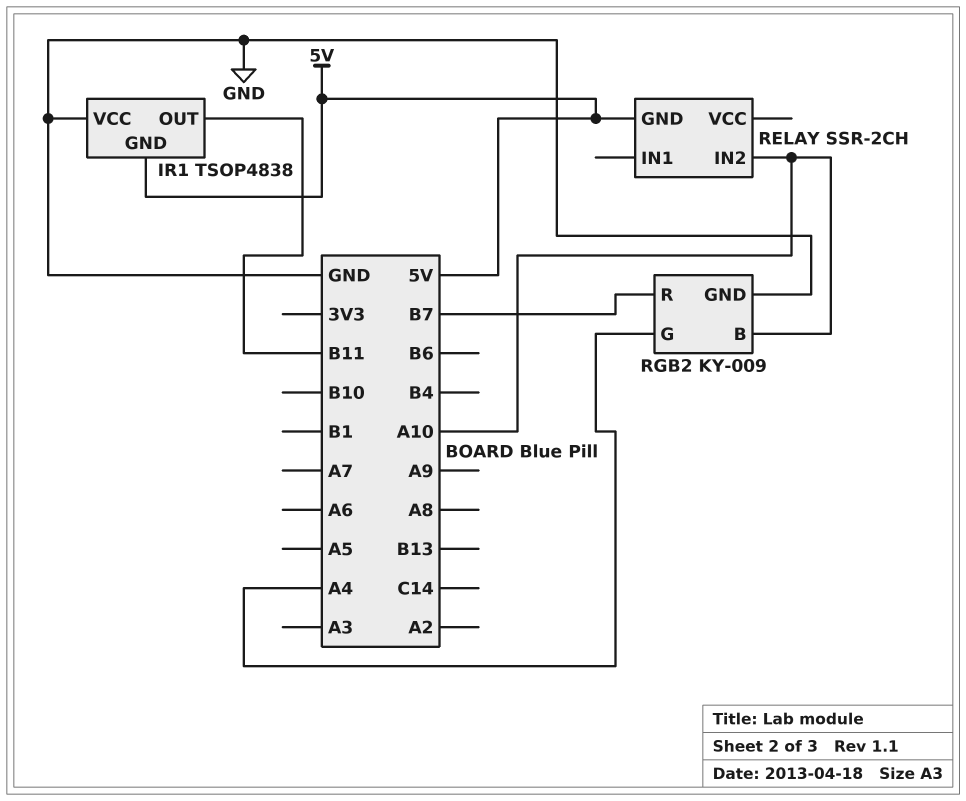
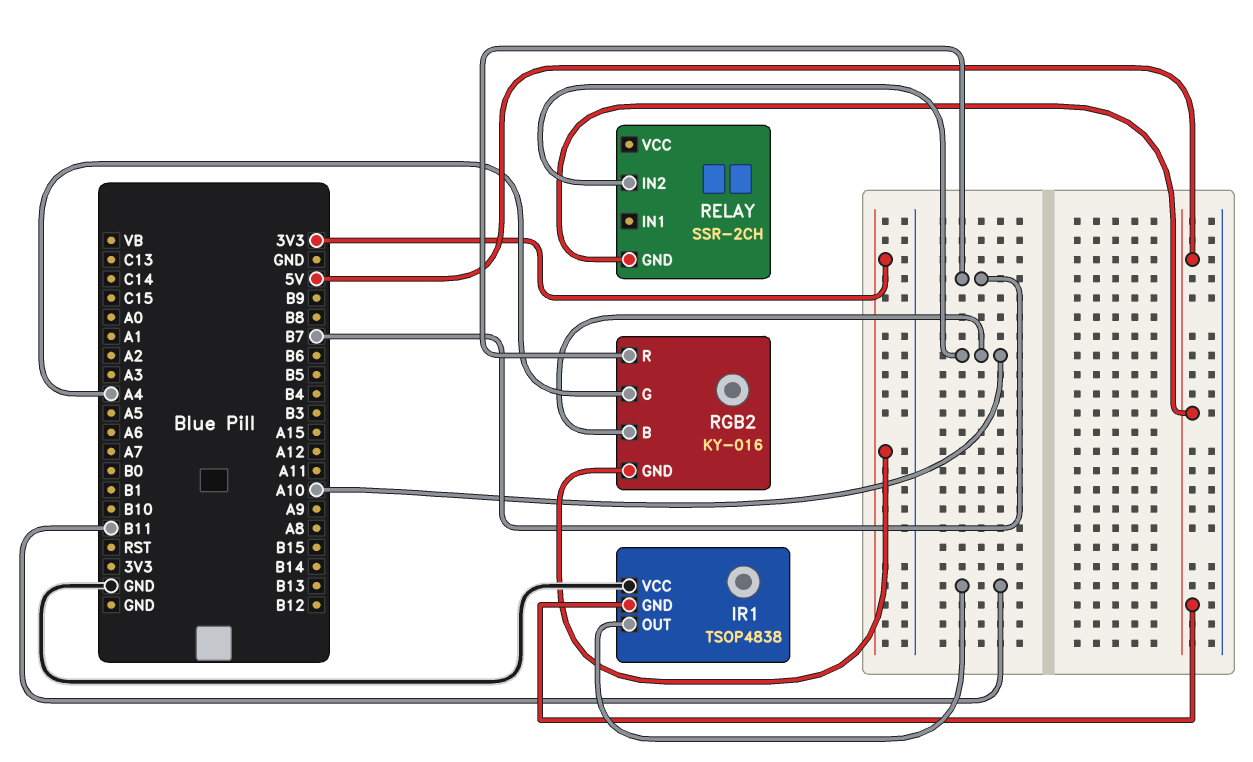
RGB2: KY-009 -> KY-016
RGB2 pin GND: GND -> 3V3

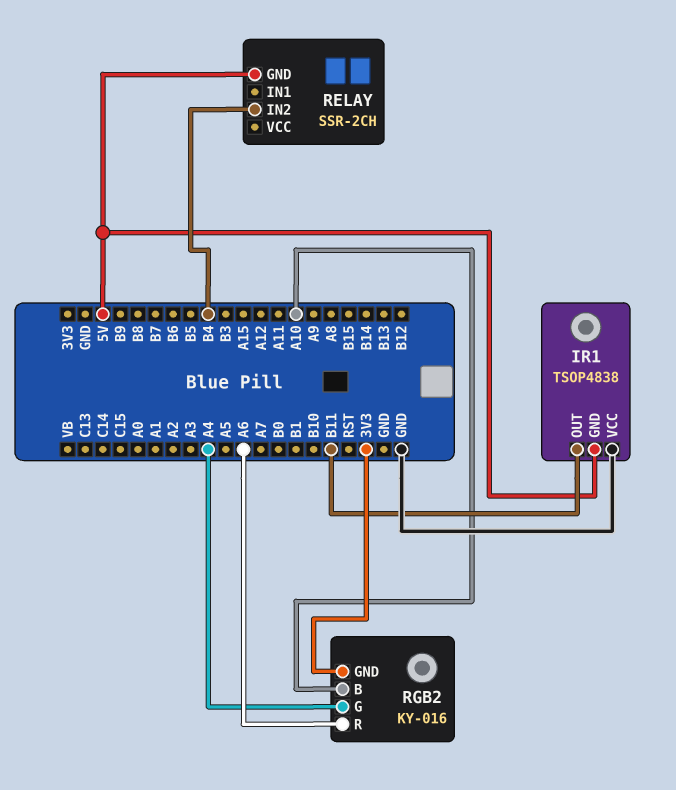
RELAY pin IN2: A10 -> B4
RGB2 pin R: B7 -> A6

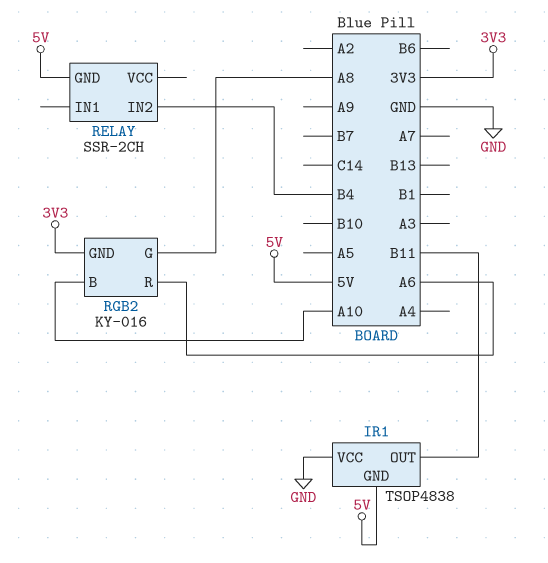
RGB2 pin G: A4 -> A8

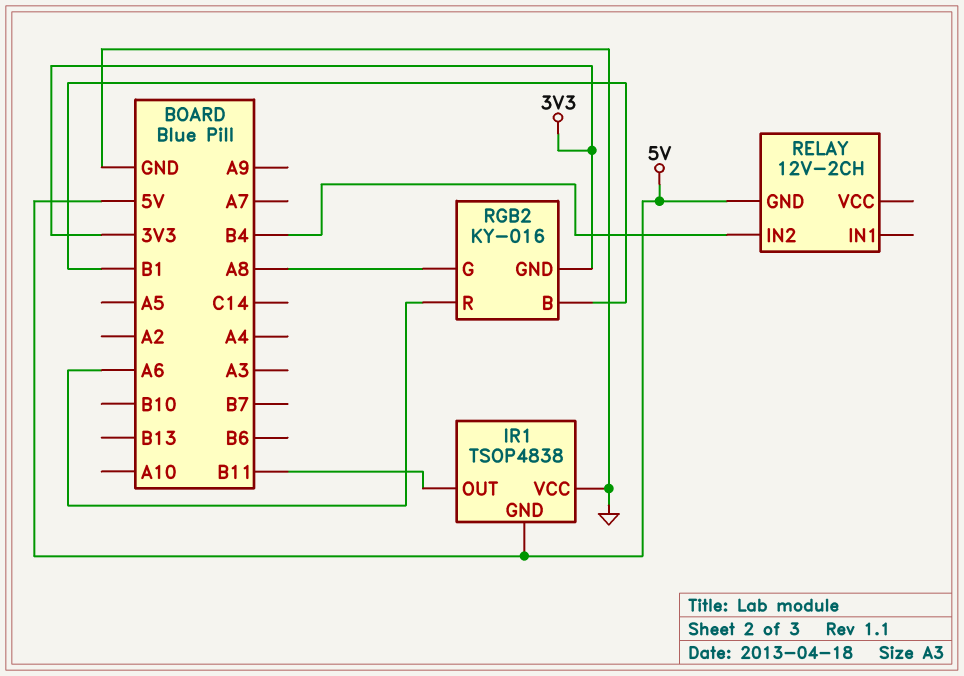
RELAY: SSR-2CH -> 12V-2CH
RGB2 pin B: A10 -> B1

